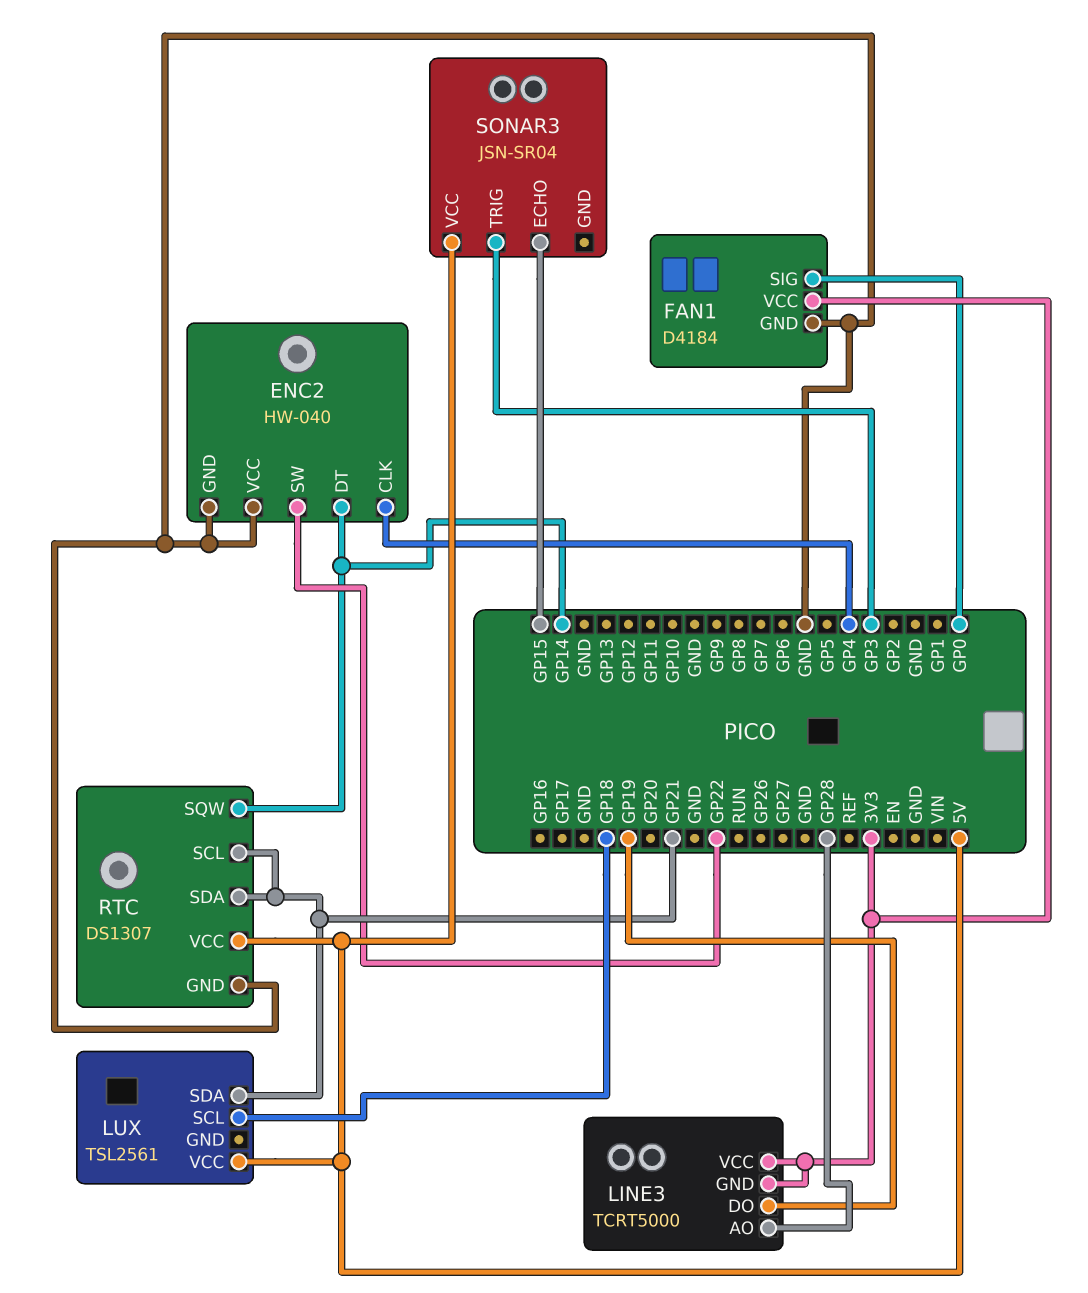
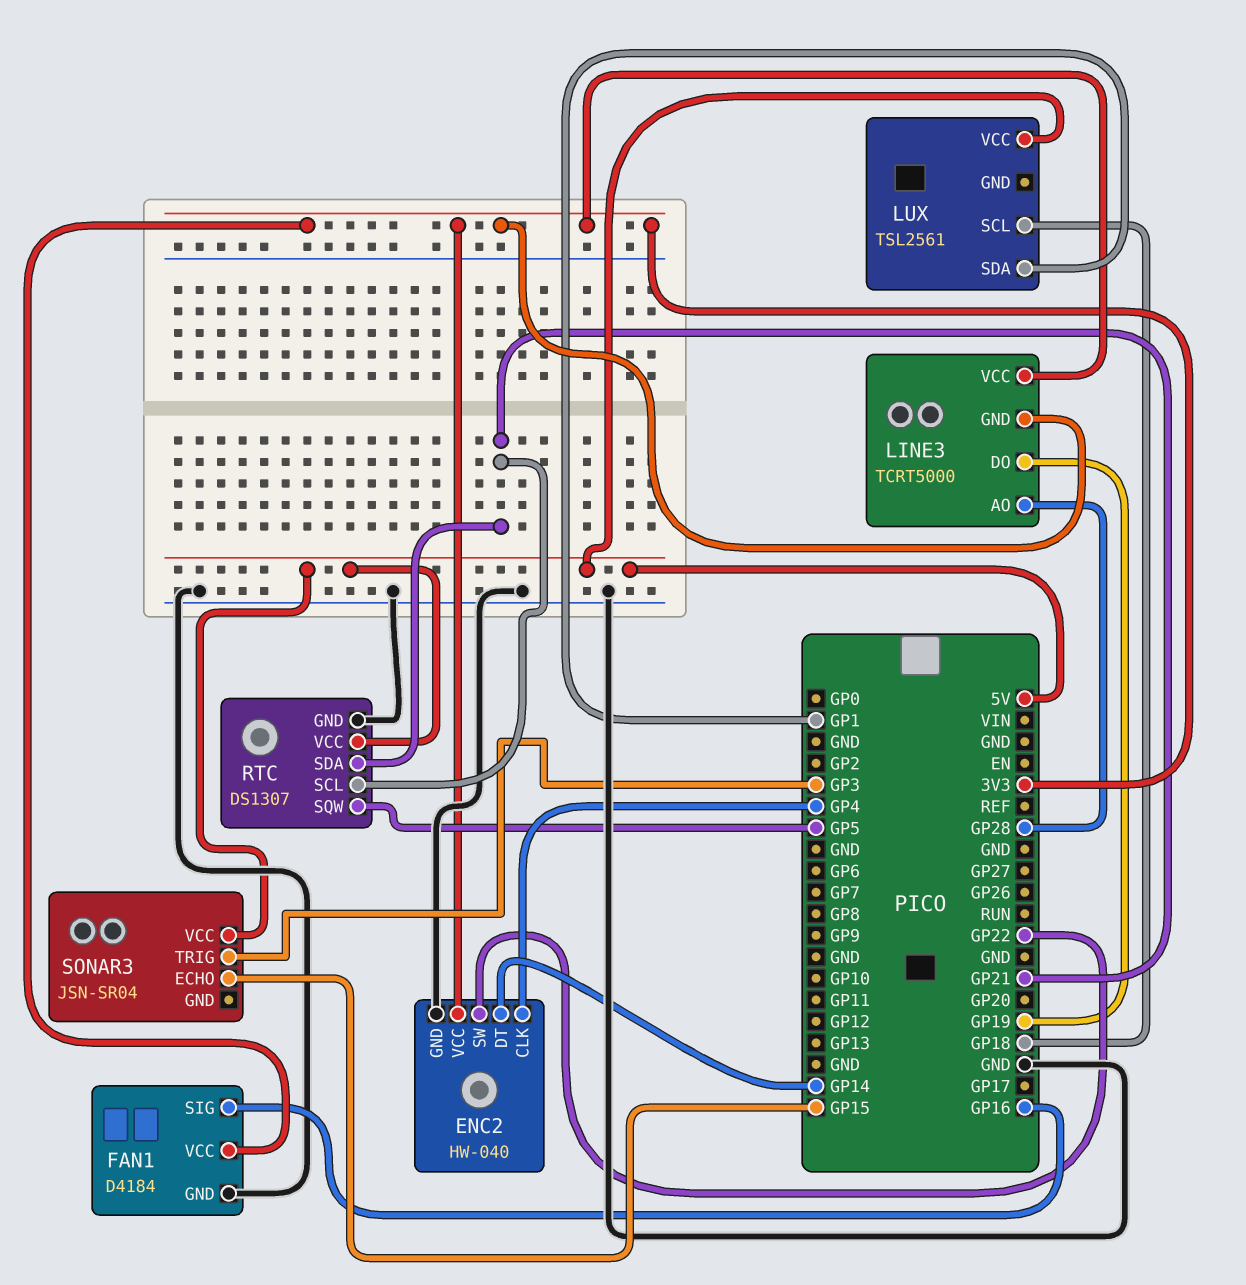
ENC2 pin VCC: GND -> 3V3
FAN1 pin SIG: GP0 -> GP16
LUX pin SDA: GP21 -> GP1
RTC pin SQW: GP14 -> GP5

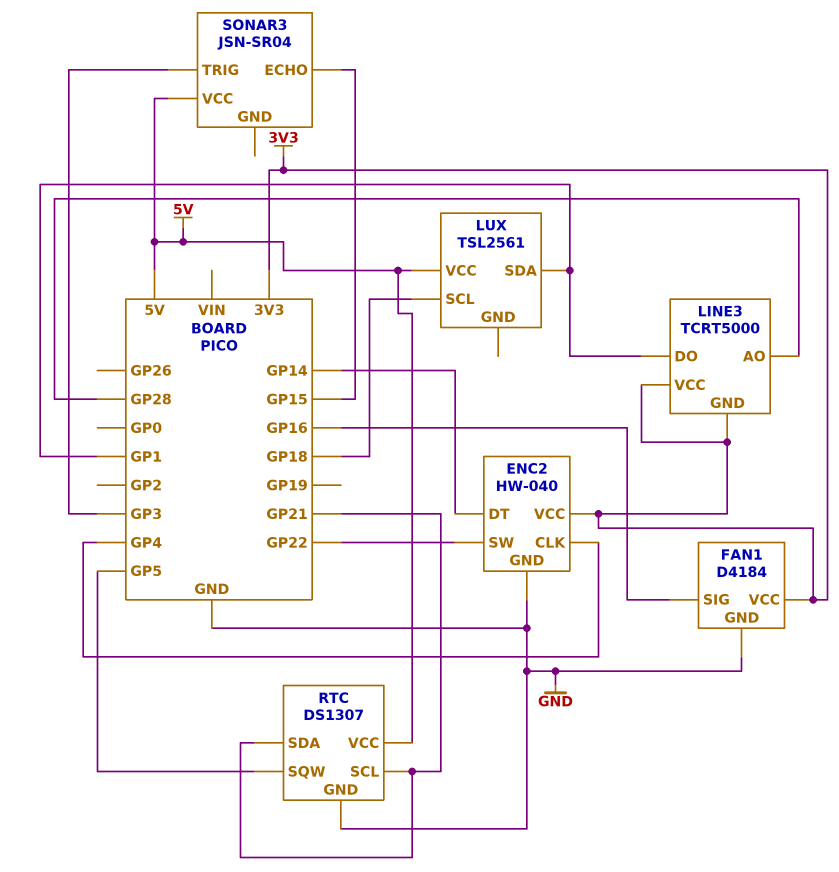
LINE3 pin DO: GP19 -> GP1

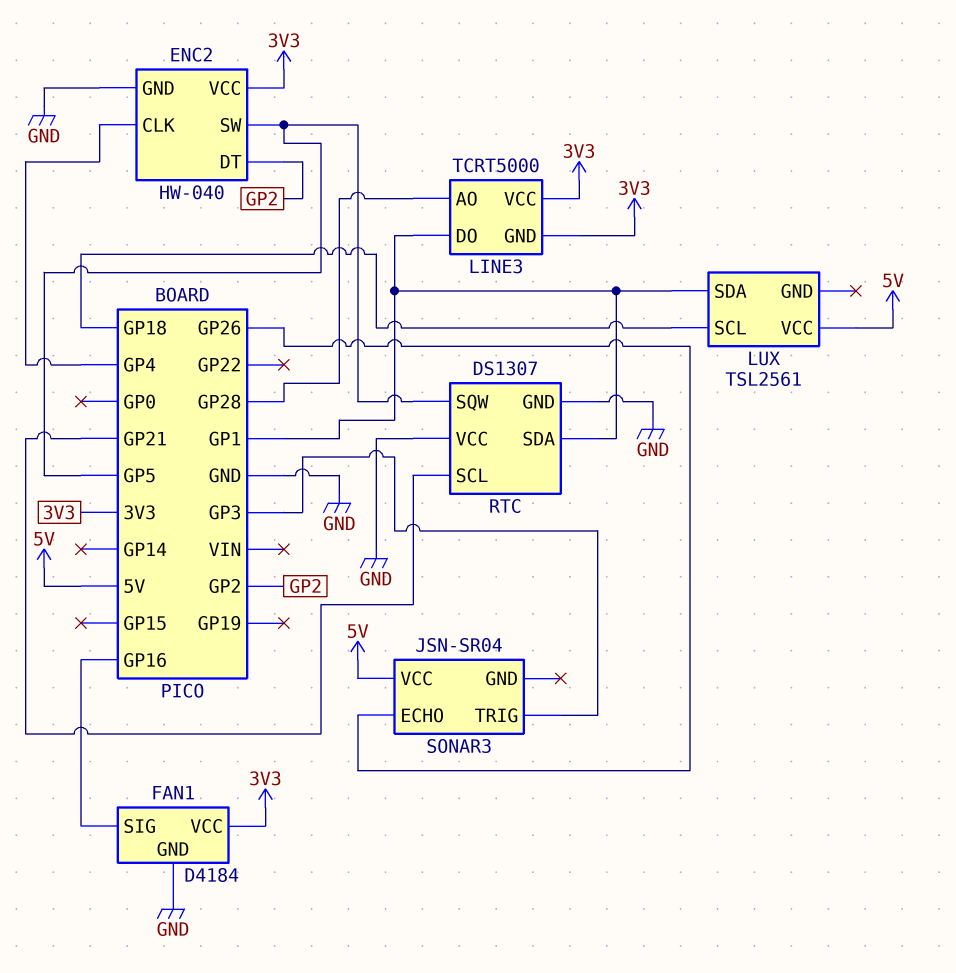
ENC2 pin DT: GP14 -> GP2
ENC2 pin SW: GP22 -> GP5
RTC pin SDA: GP21 -> GP1
RTC pin VCC: 5V -> GND
SONAR3 pin ECHO: GP15 -> GP26

